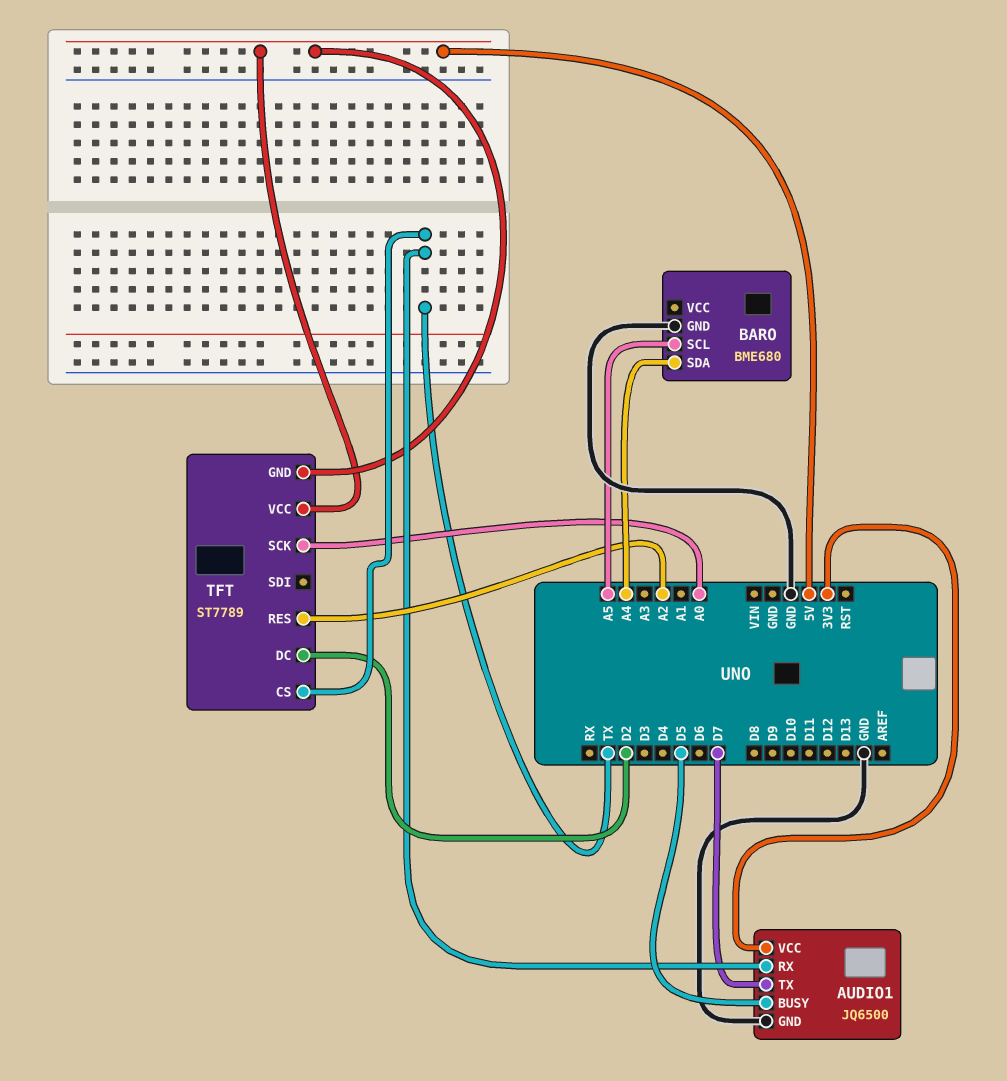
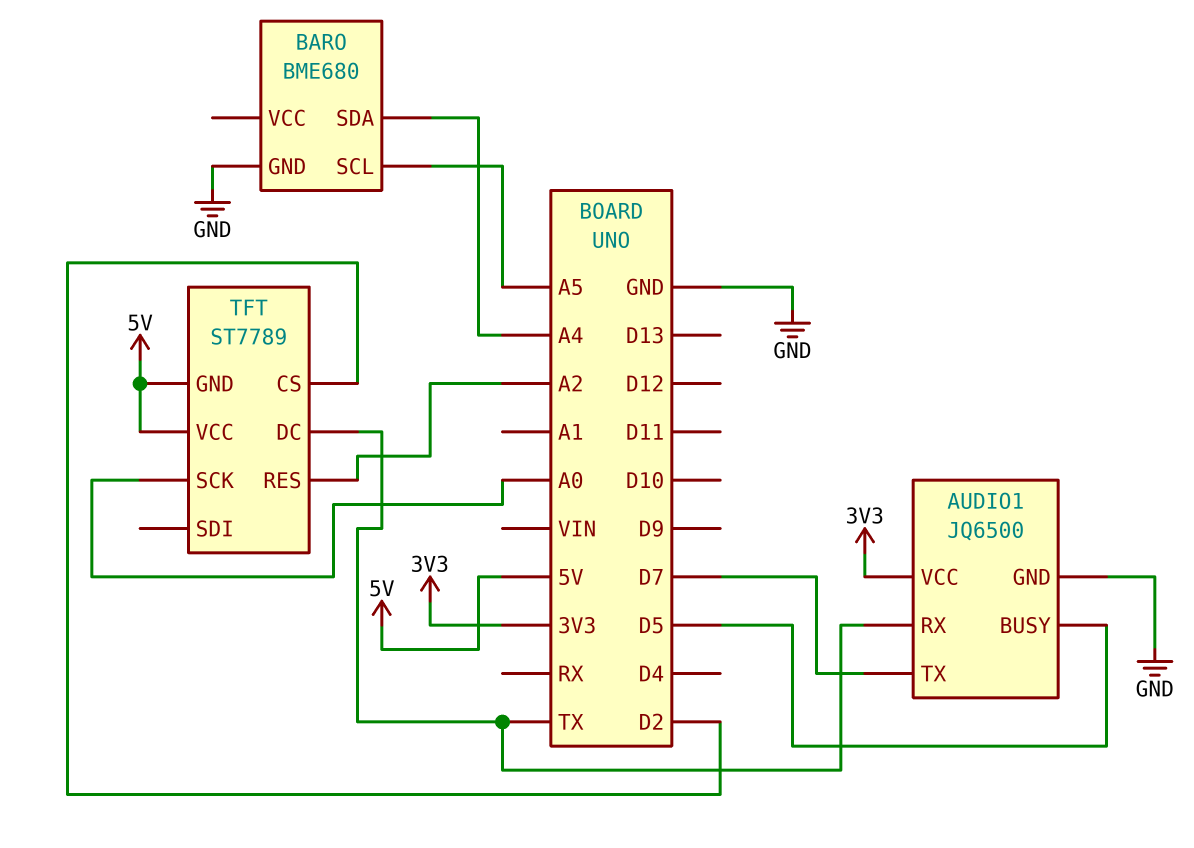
TFT pin CS: TX -> D2
TFT pin DC: D2 -> TX

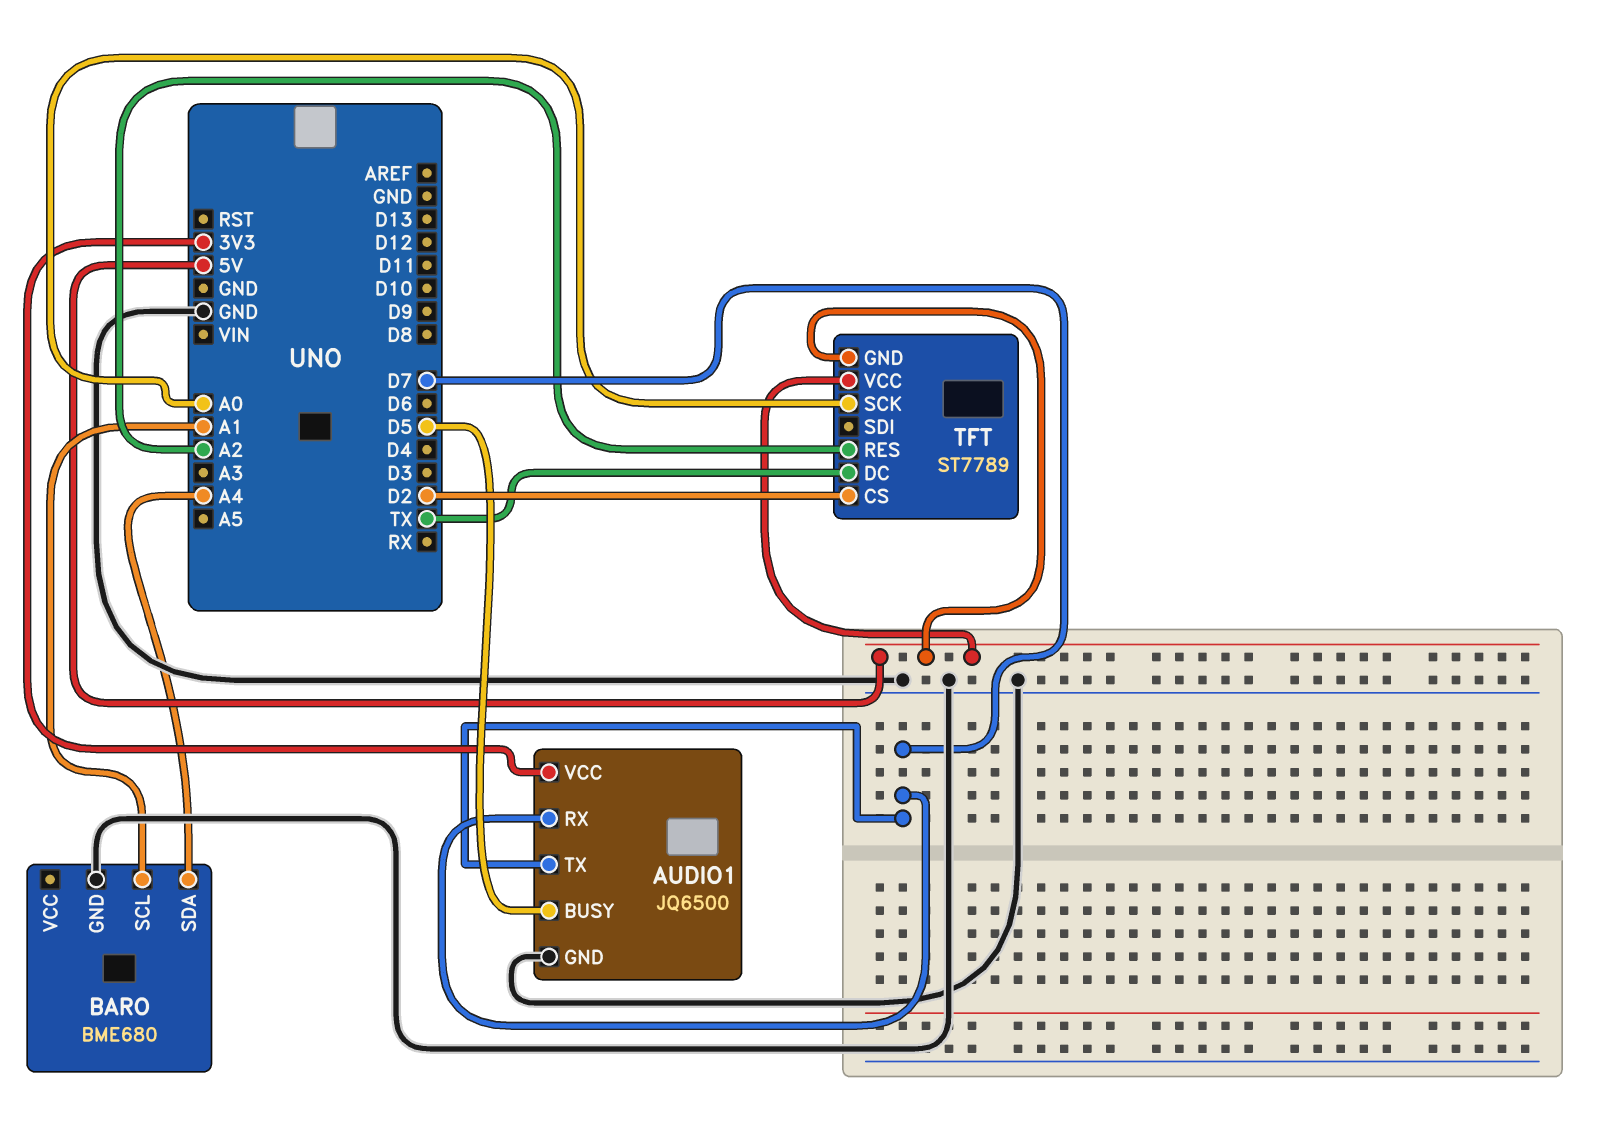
AUDIO1 pin RX: TX -> D7
BARO pin SCL: A5 -> A1

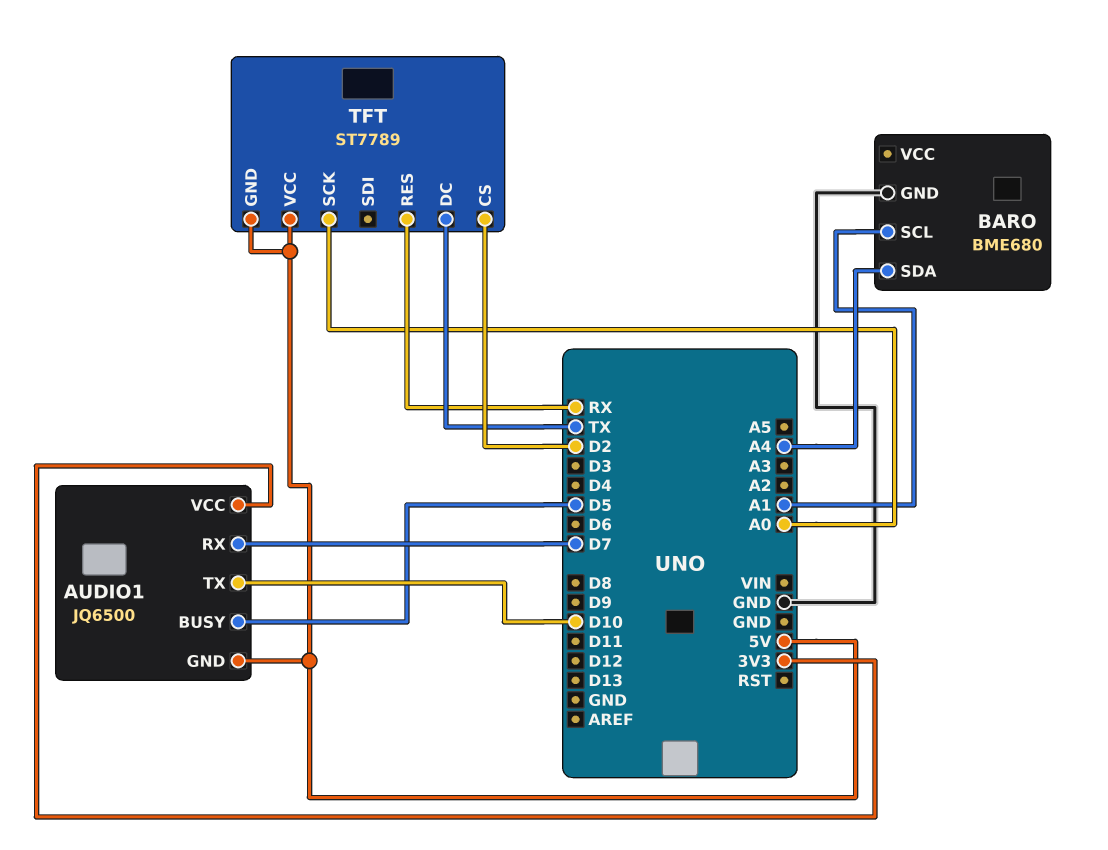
AUDIO1 pin GND: GND -> 5V
AUDIO1 pin TX: D7 -> D10
TFT pin RES: A2 -> RX

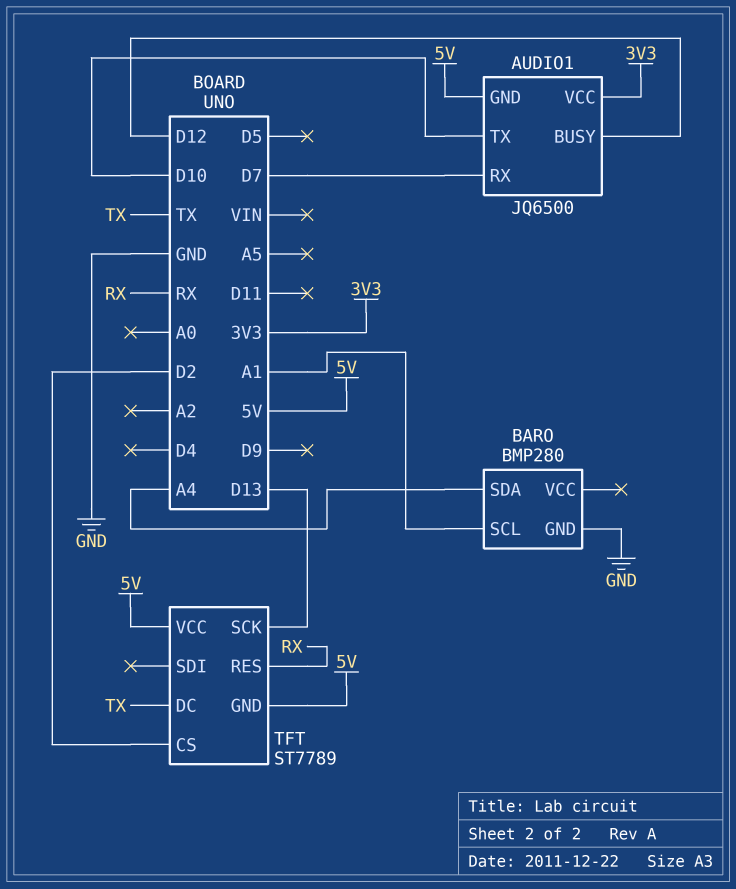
AUDIO1 pin BUSY: D5 -> D12
BARO: BME680 -> BMP280
TFT pin SCK: A0 -> D13

